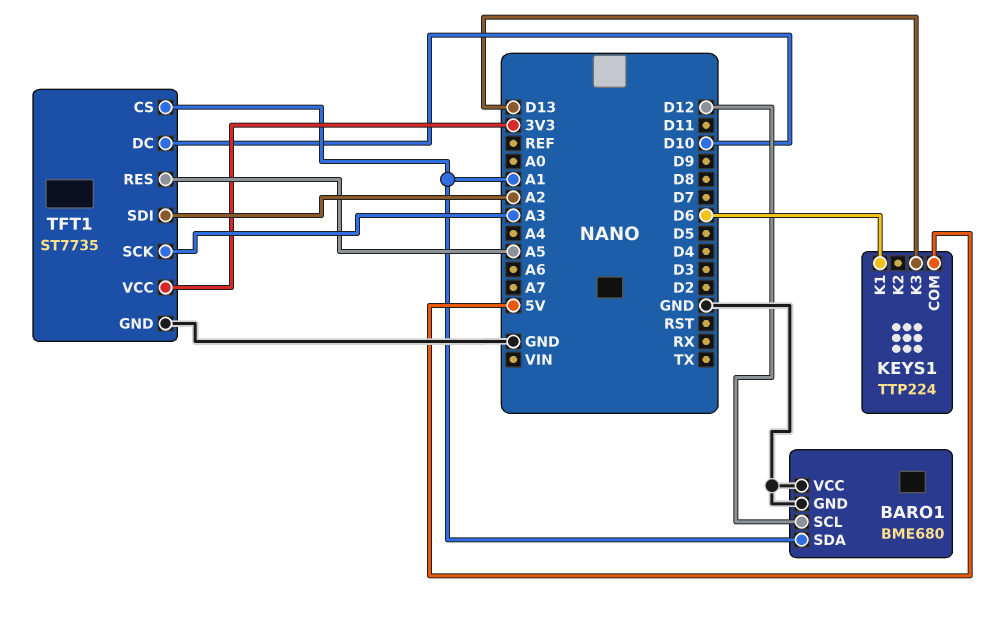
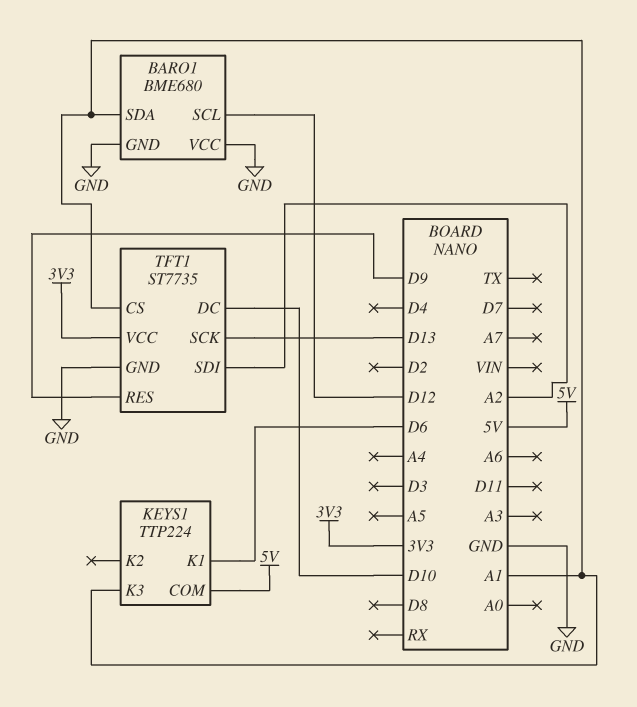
KEYS1 pin K3: D13 -> A1
TFT1 pin RES: A5 -> D9
TFT1 pin SCK: A3 -> D13

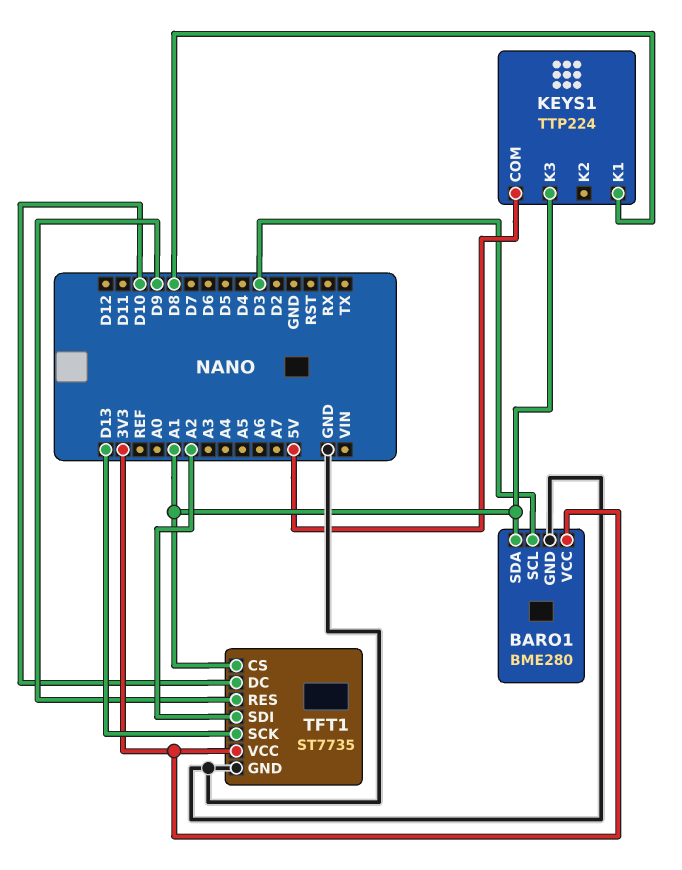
BARO1: BME680 -> BME280
BARO1 pin SCL: D12 -> D3
BARO1 pin VCC: GND -> 3V3
KEYS1 pin K1: D6 -> D8

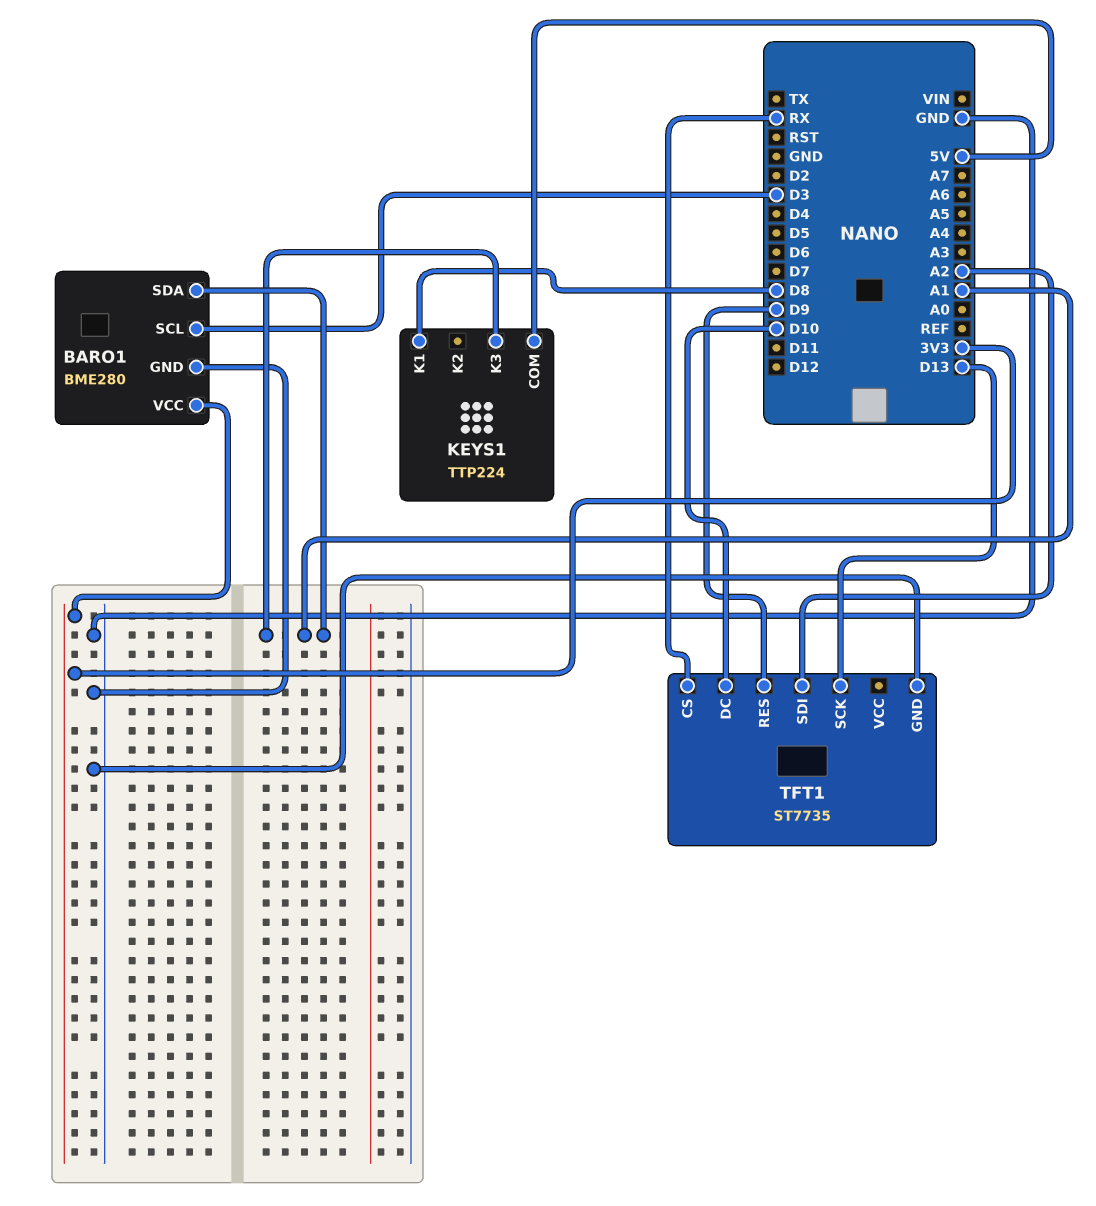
TFT1 pin CS: A1 -> RX
TFT1 pin VCC: 3V3 -> none

